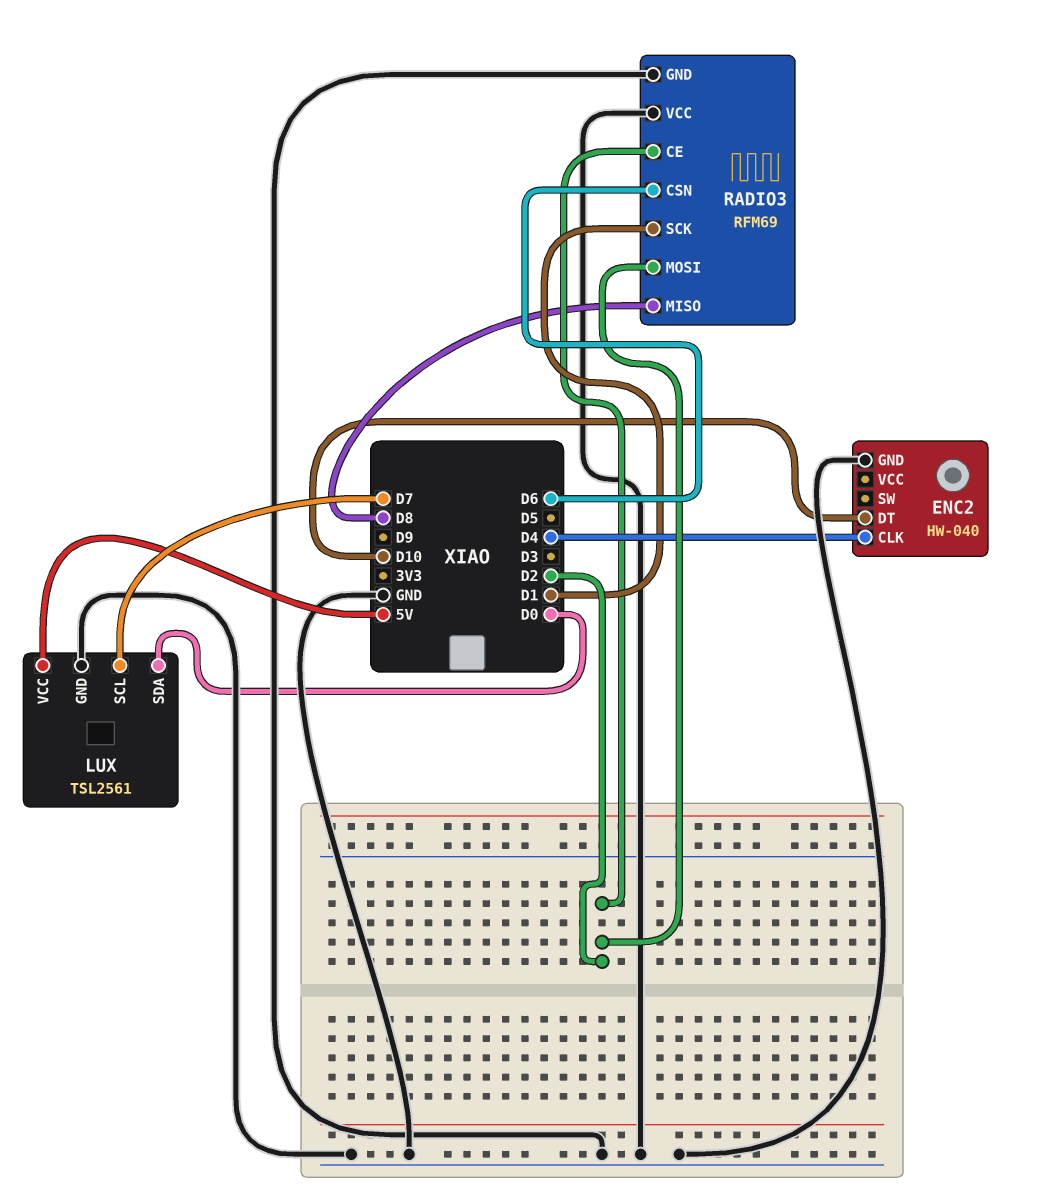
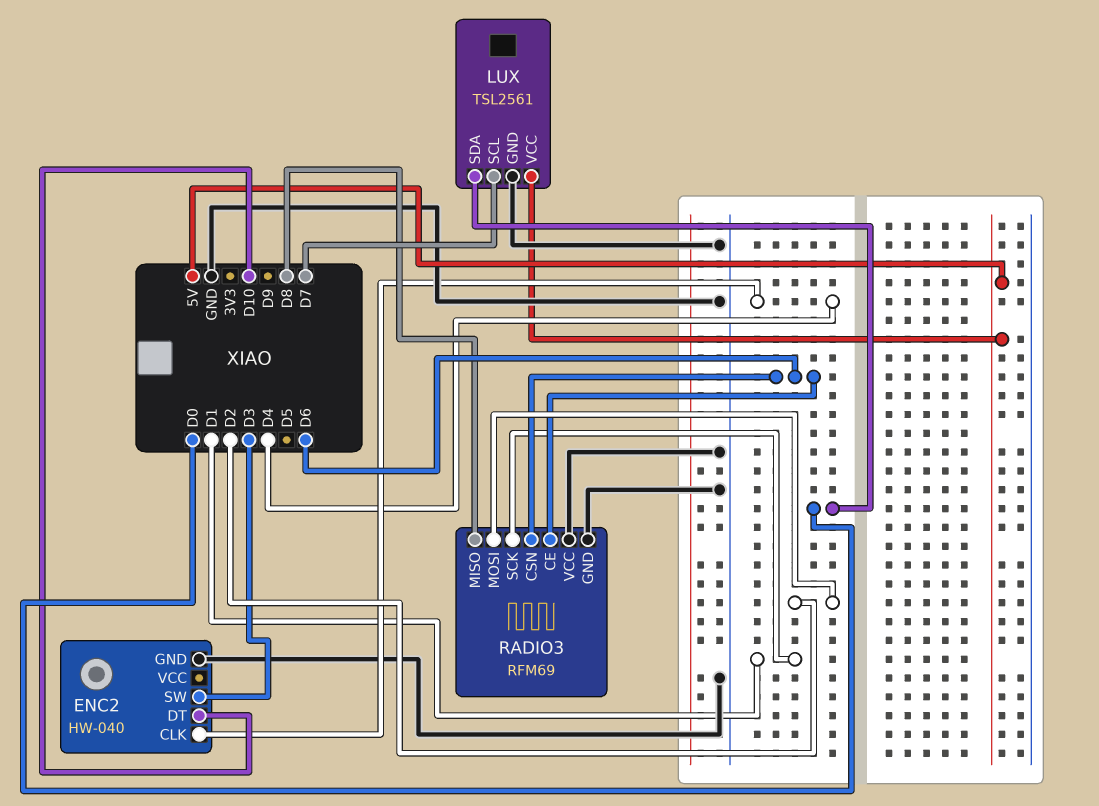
ENC2 pin SW: none -> D3
RADIO3 pin CE: D2 -> D6

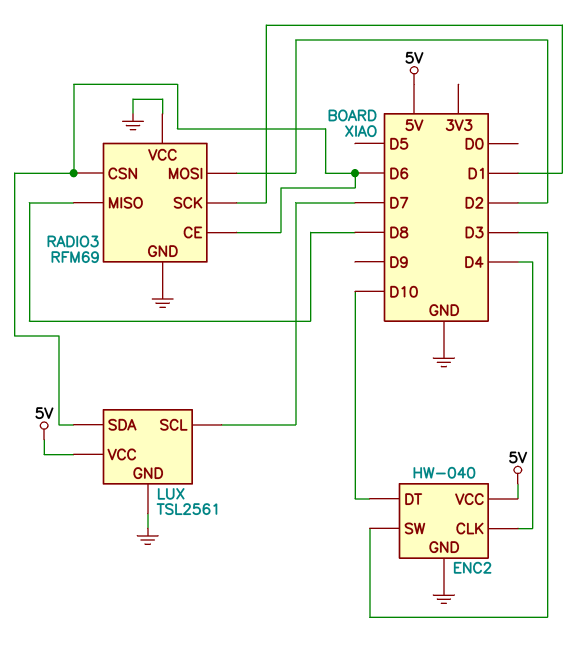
ENC2 pin VCC: none -> 5V
LUX pin SDA: D0 -> D6

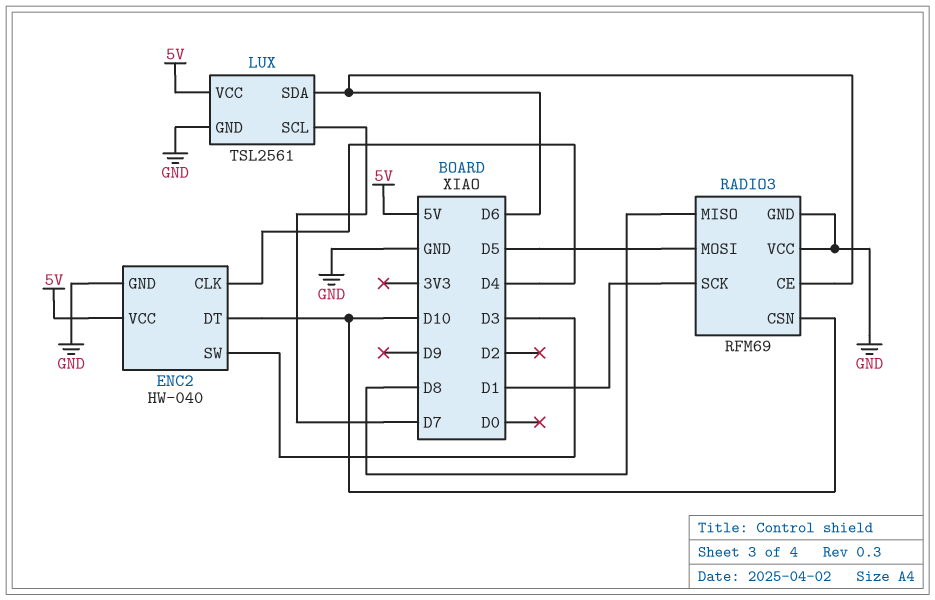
RADIO3 pin CSN: D6 -> D10
RADIO3 pin MOSI: D2 -> D5

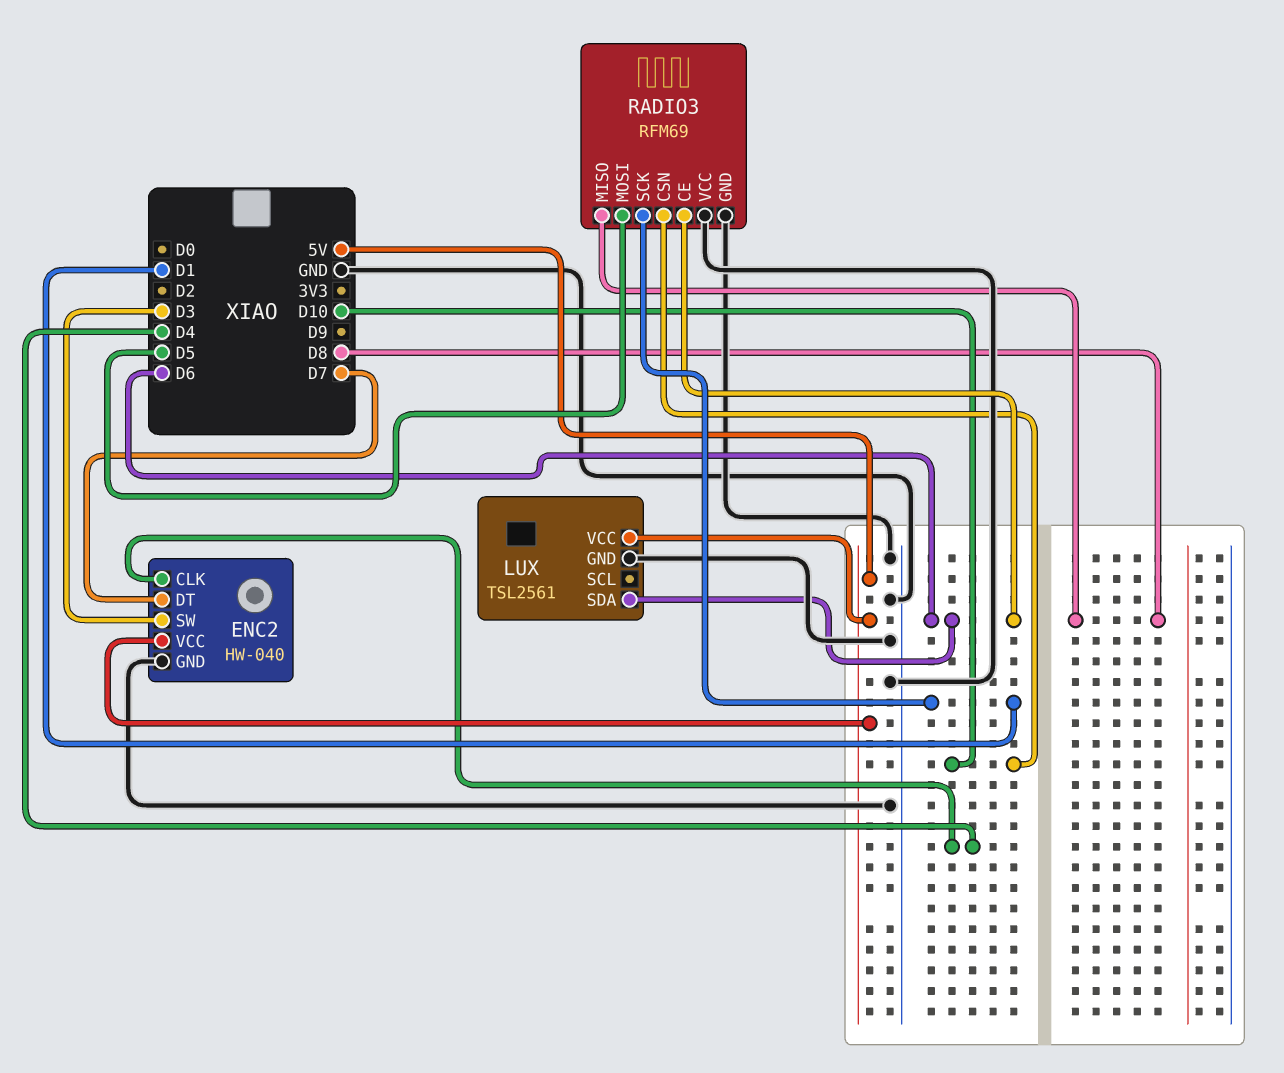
ENC2 pin DT: D10 -> D7
LUX pin SCL: D7 -> none

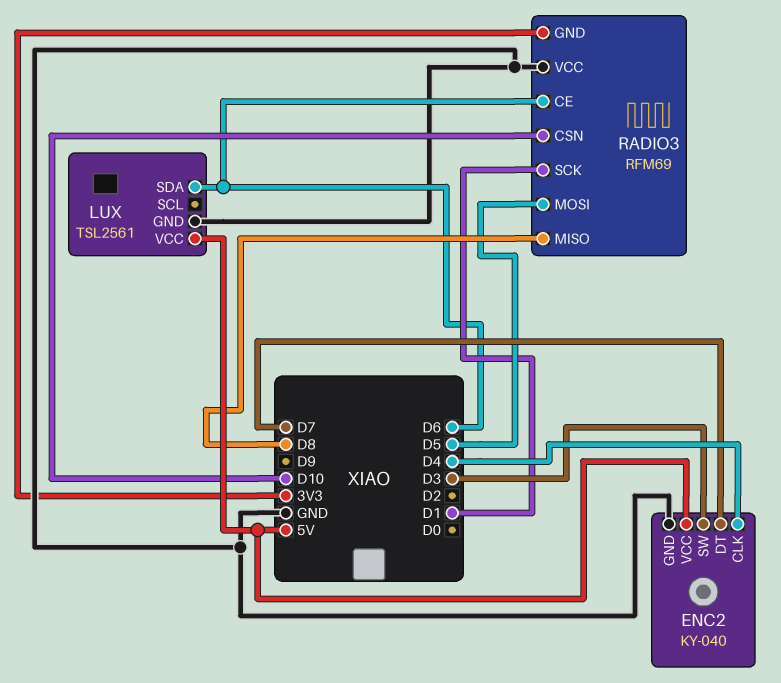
ENC2: HW-040 -> KY-040
RADIO3 pin GND: GND -> 3V3

